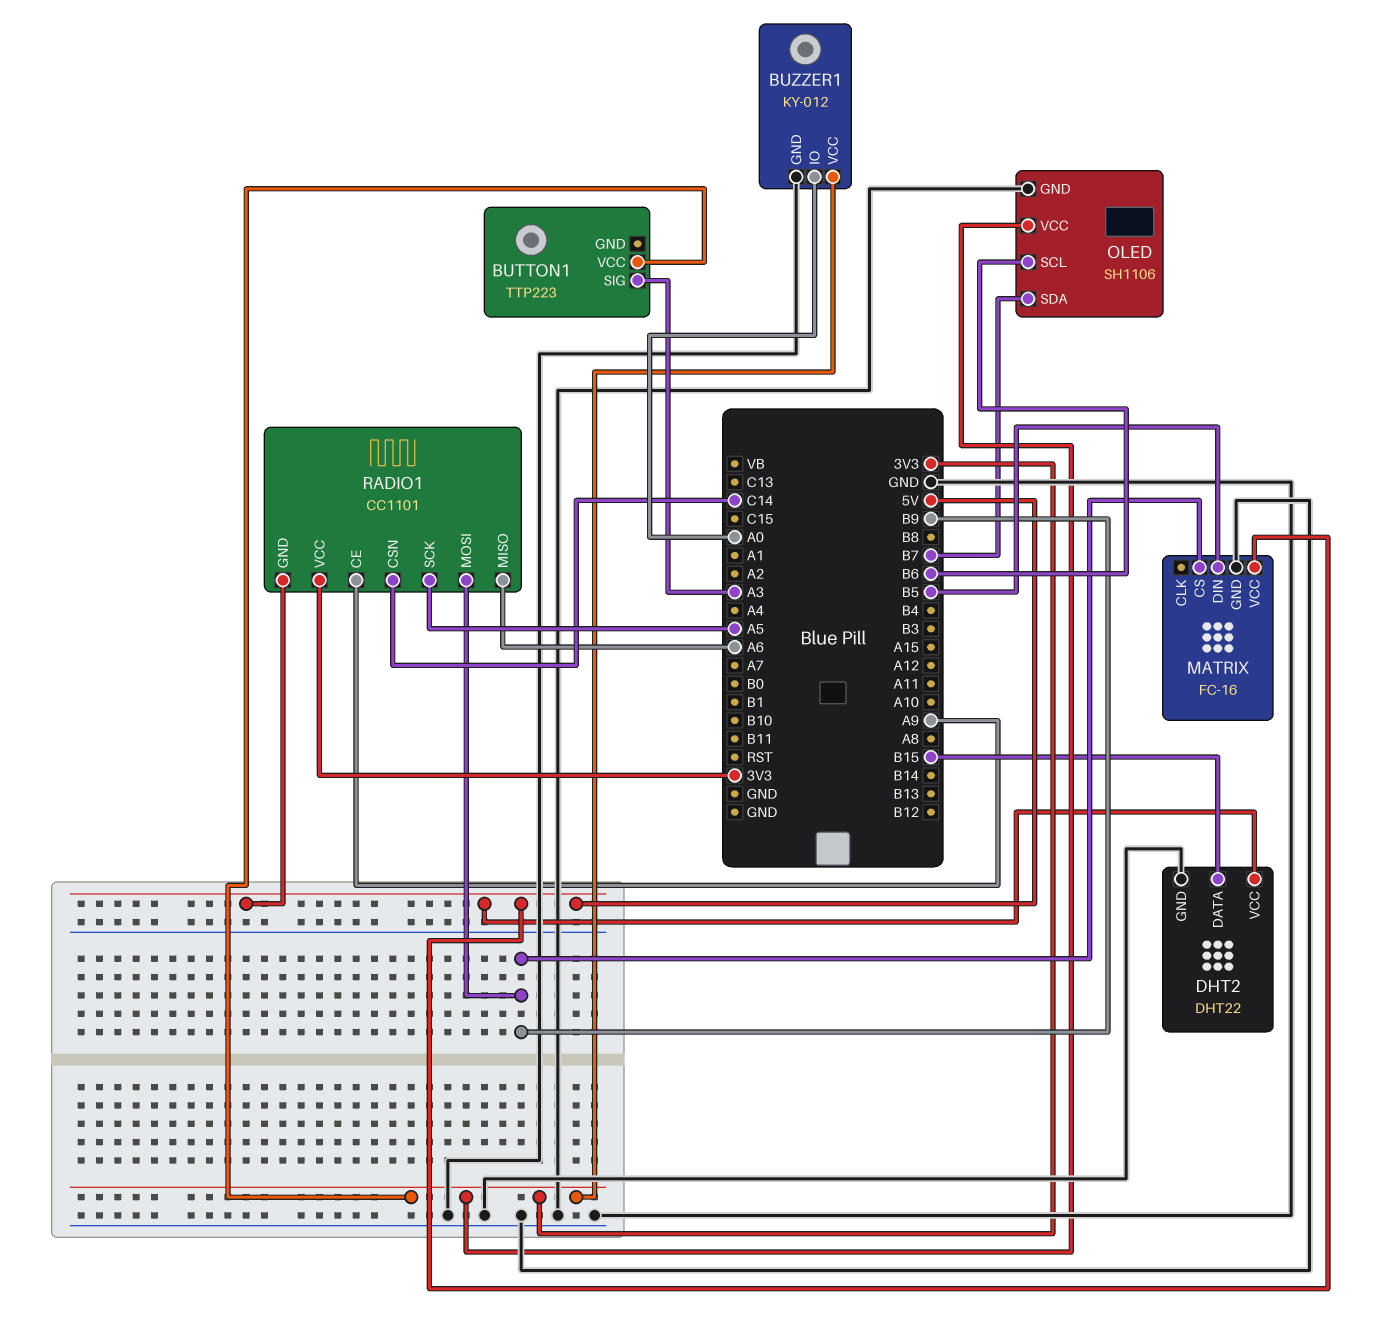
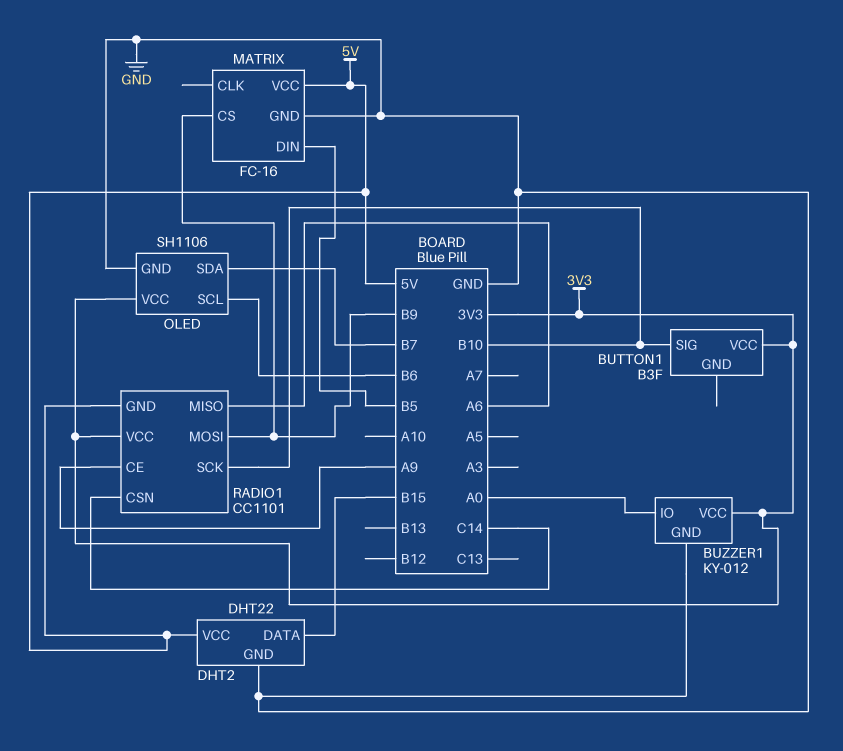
BUTTON1: TTP223 -> B3F
BUTTON1 pin SIG: A3 -> B10
RADIO1 pin SCK: A5 -> B10

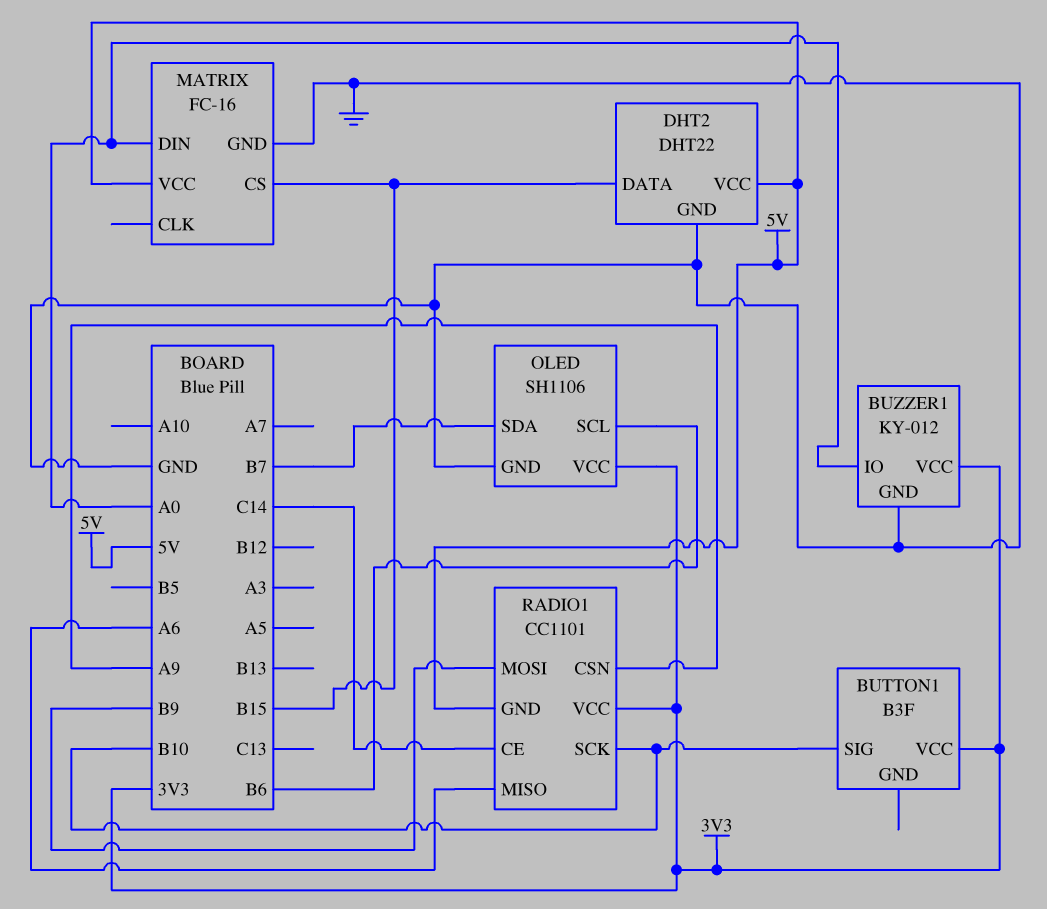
MATRIX pin CS: B9 -> B15
MATRIX pin DIN: B5 -> A0
RADIO1 pin CE: A9 -> C14
RADIO1 pin CSN: C14 -> A9

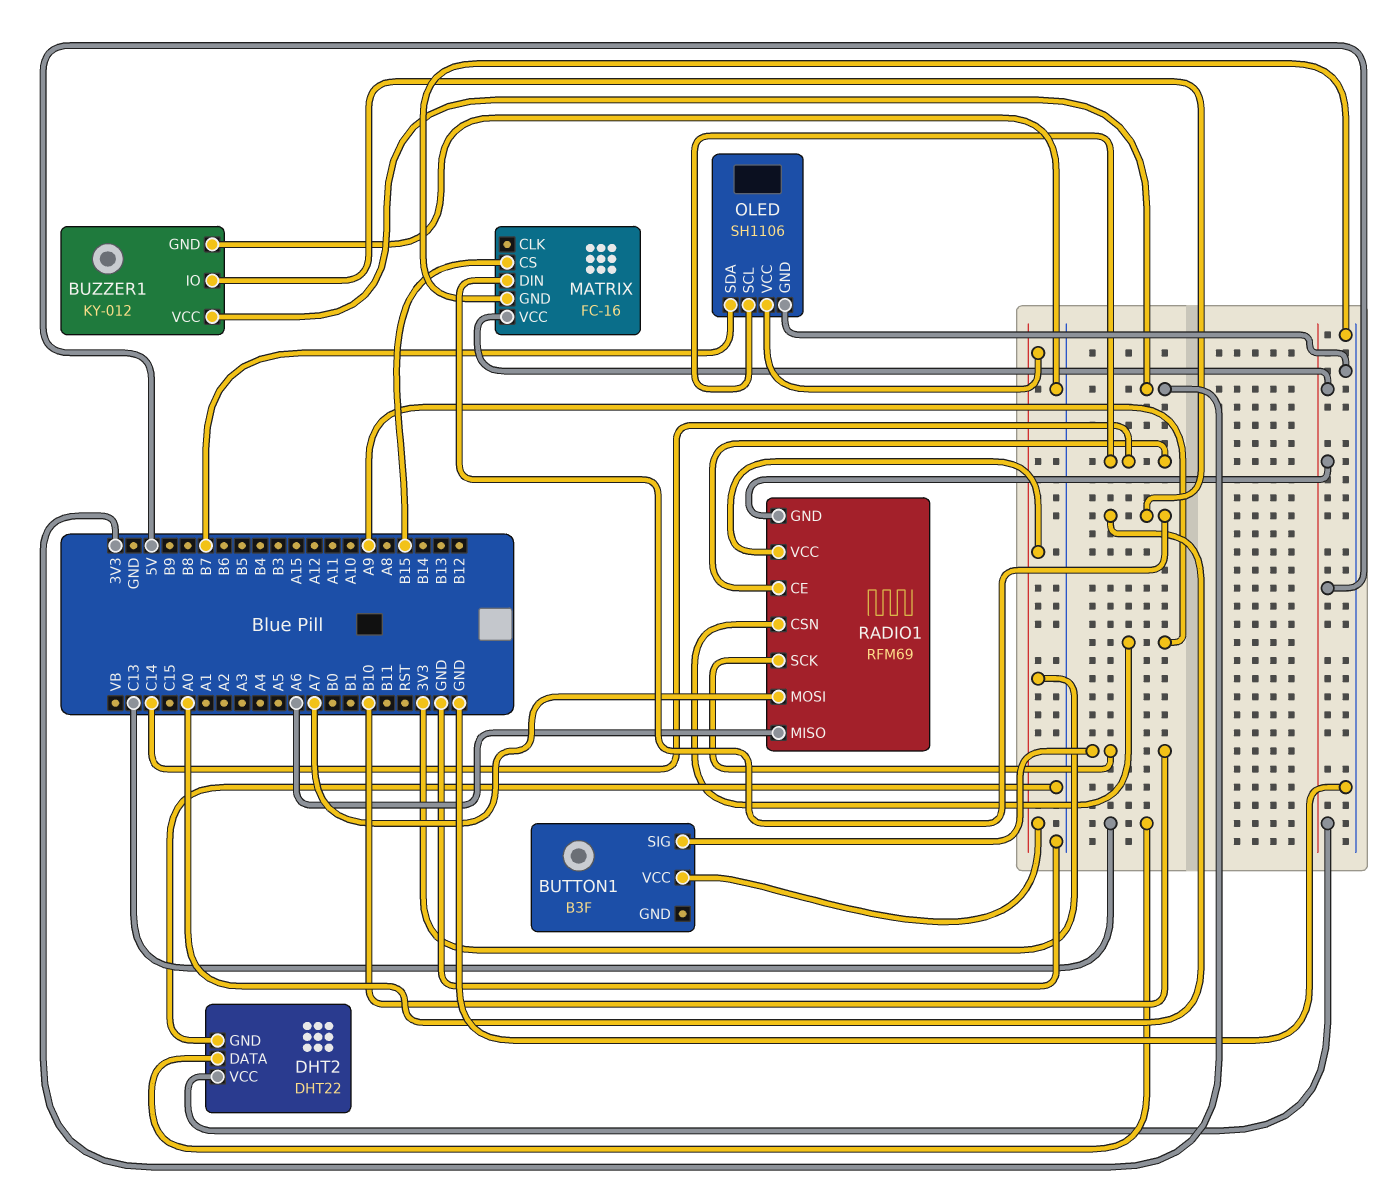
DHT2 pin DATA: B15 -> C13
OLED pin SCL: B6 -> C14
RADIO1: CC1101 -> RFM69
RADIO1 pin MOSI: B9 -> A7

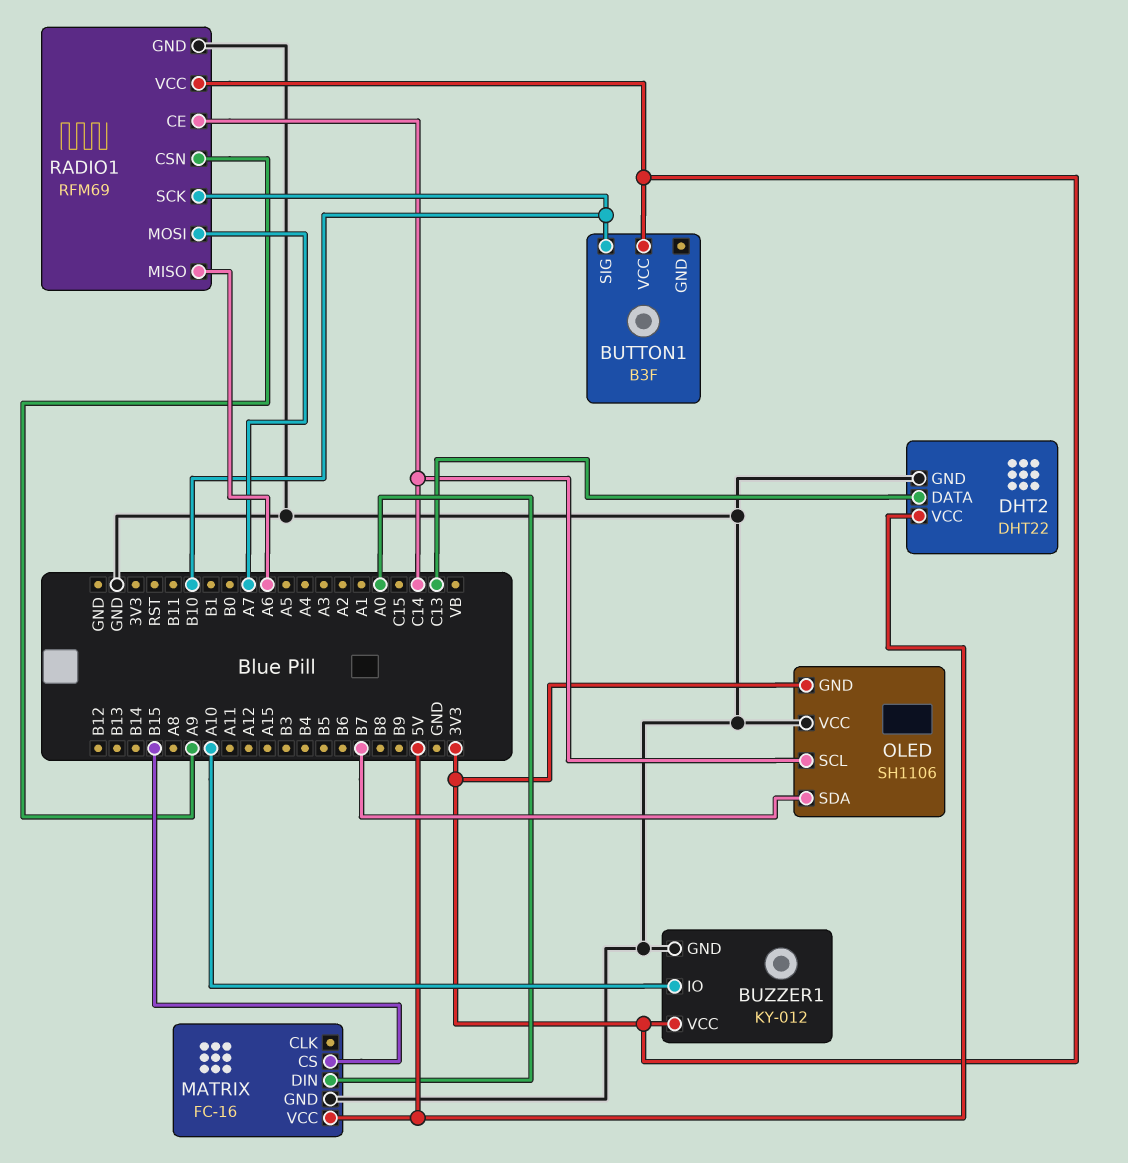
BUZZER1 pin IO: A0 -> A10
OLED pin GND: GND -> 3V3
OLED pin VCC: 3V3 -> GND
RADIO1 pin GND: 5V -> GND

